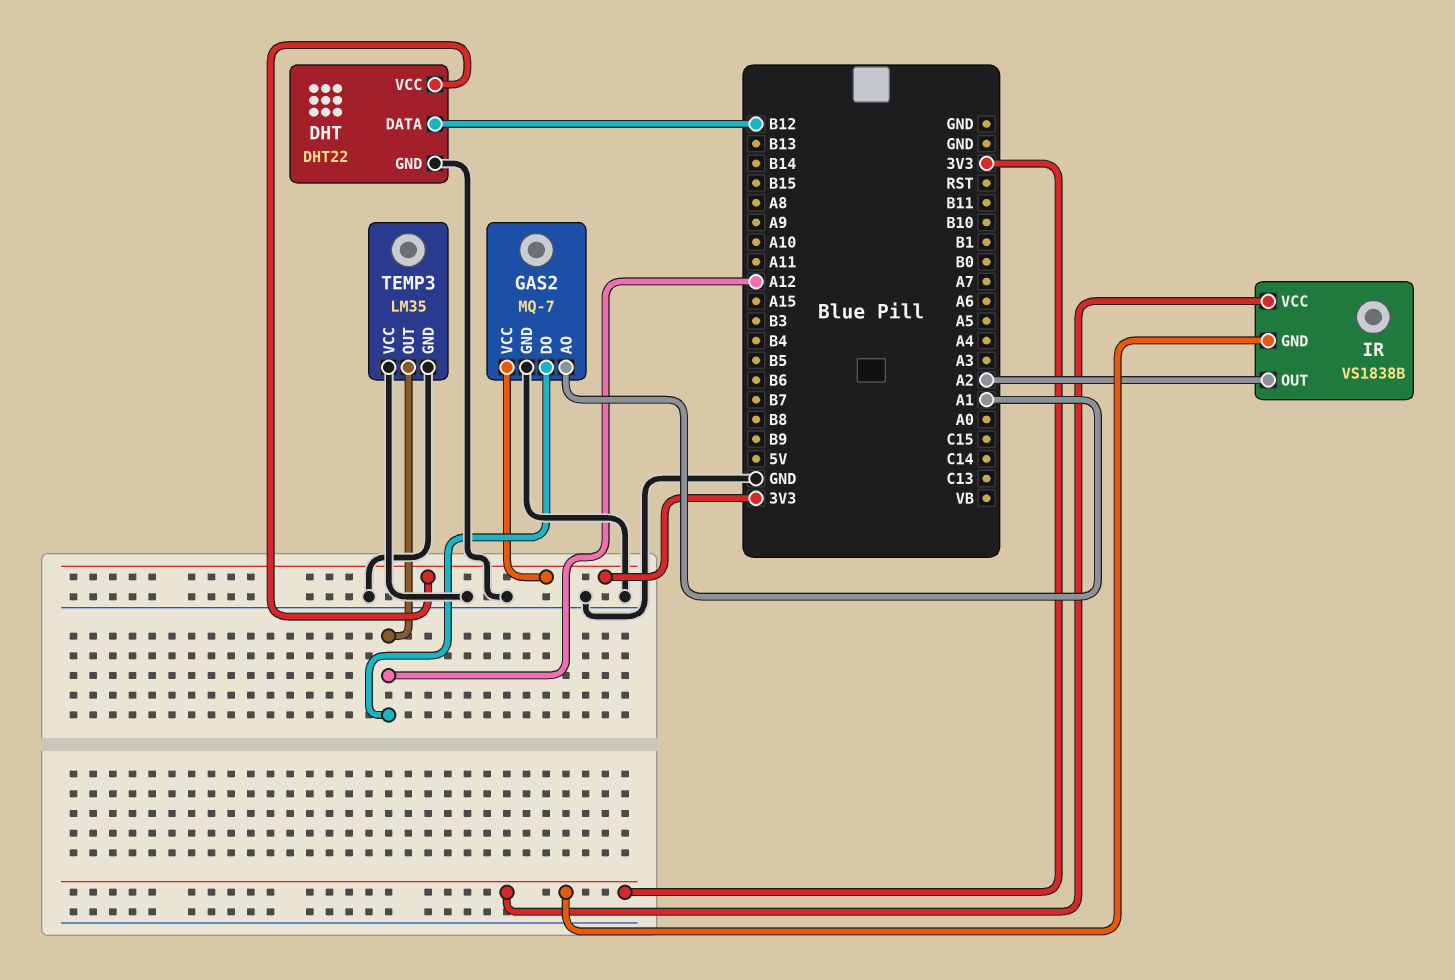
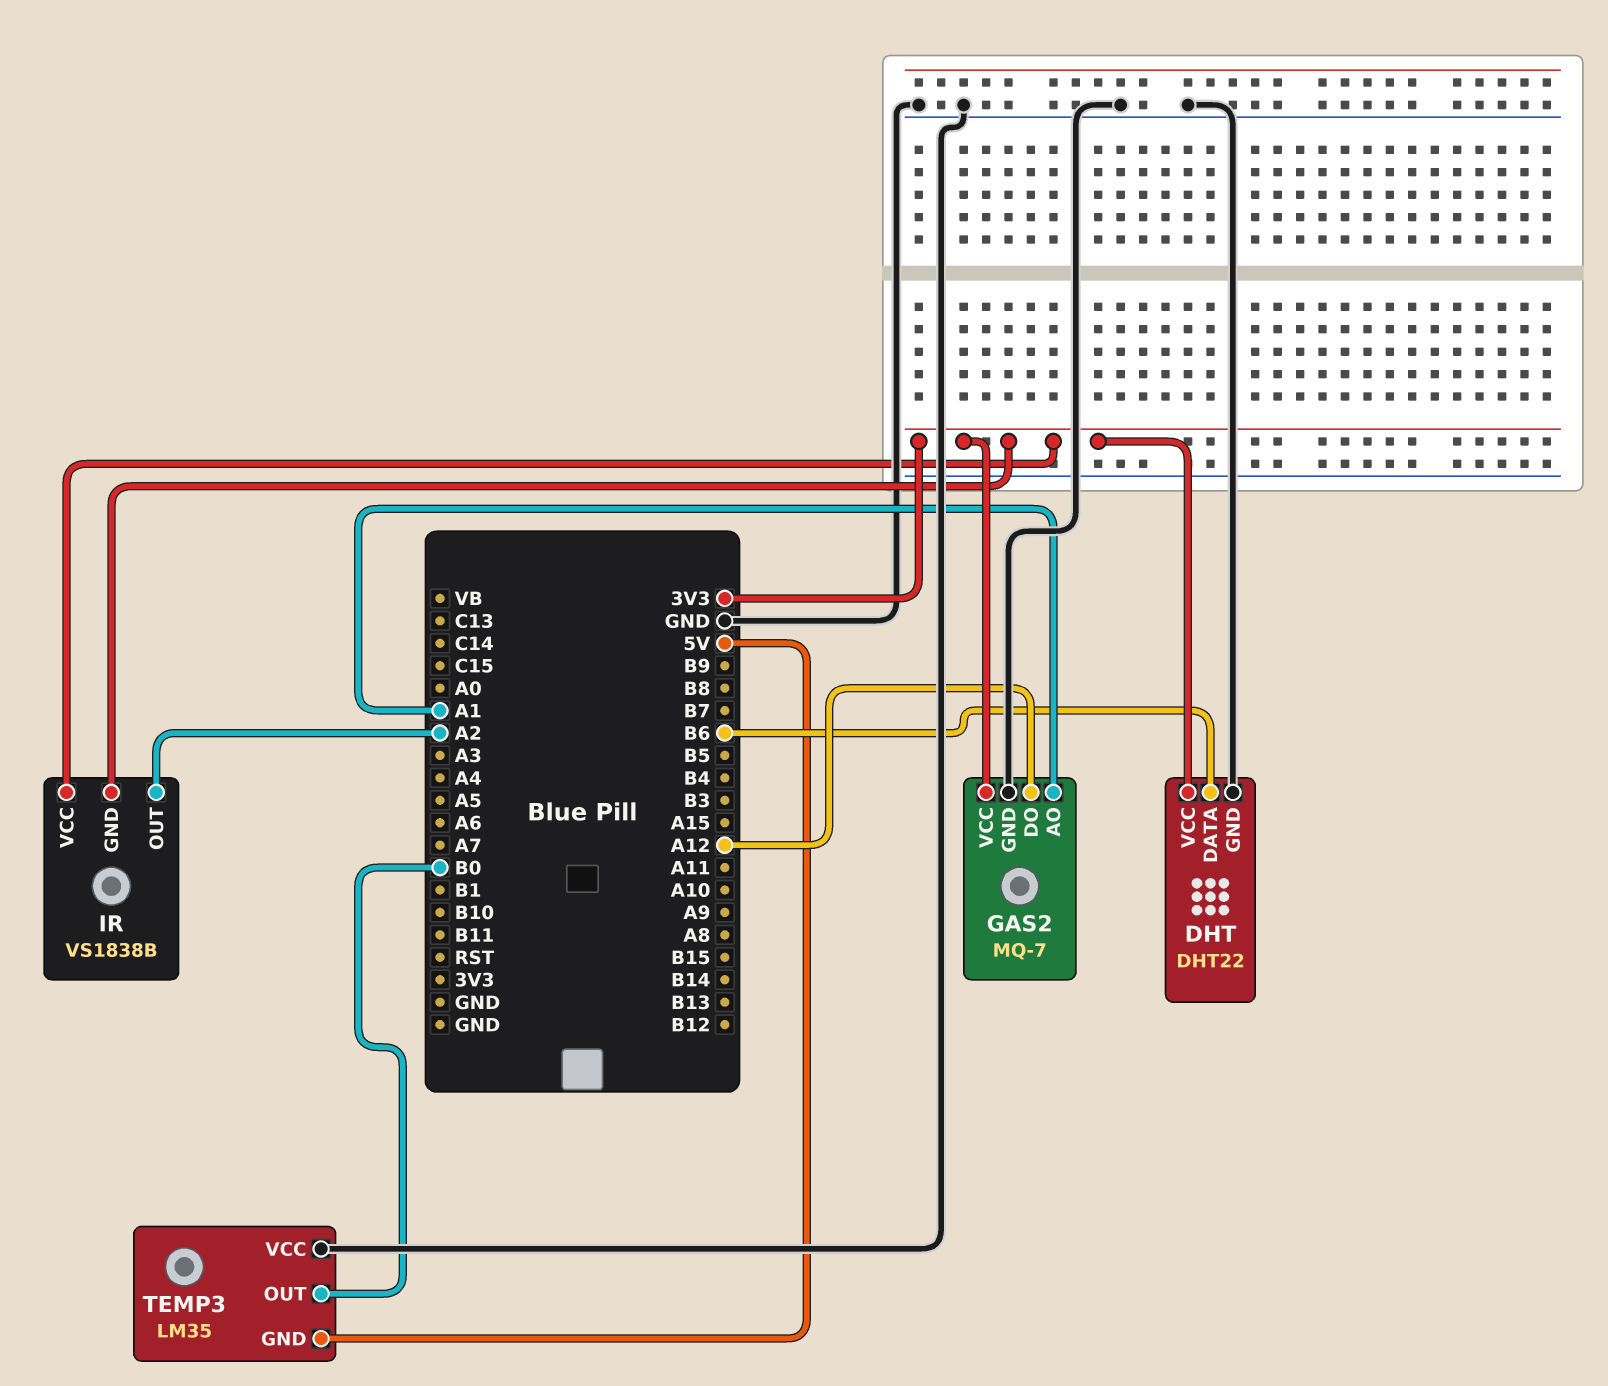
DHT pin DATA: B12 -> B6
TEMP3 pin GND: GND -> 5V
TEMP3 pin OUT: A12 -> B0

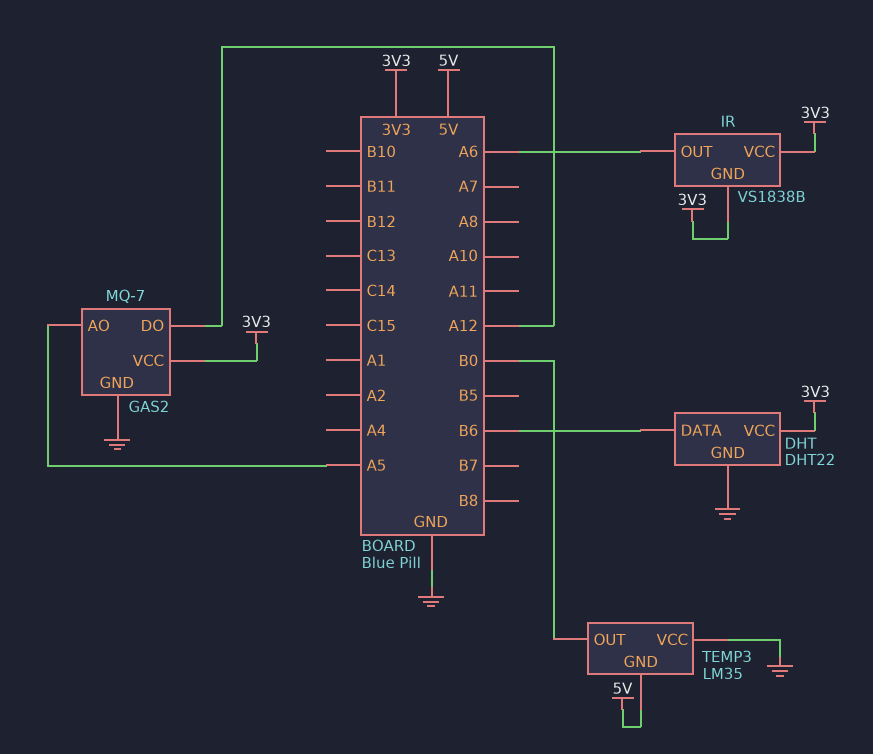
GAS2 pin AO: A1 -> A5
IR pin OUT: A2 -> A6

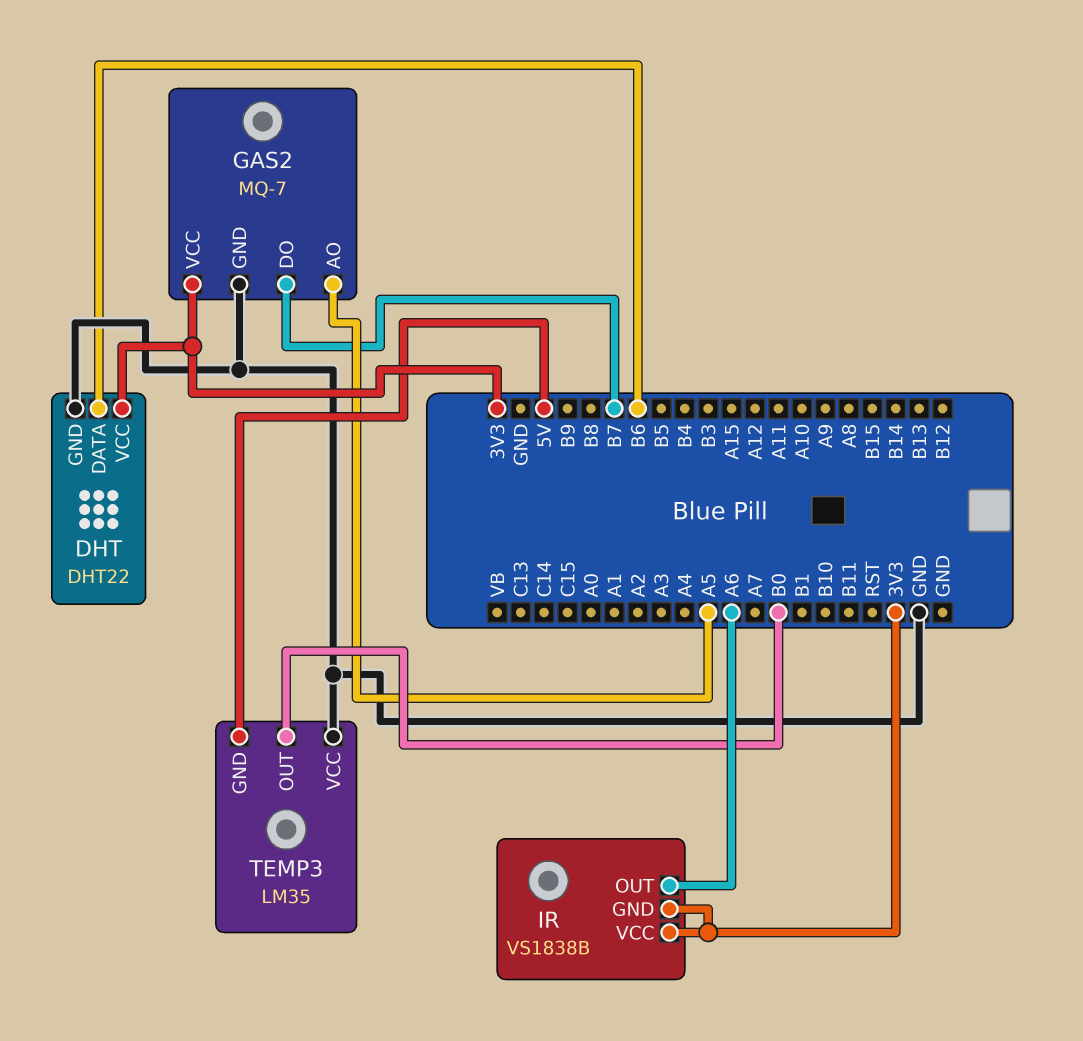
GAS2 pin DO: A12 -> B7

